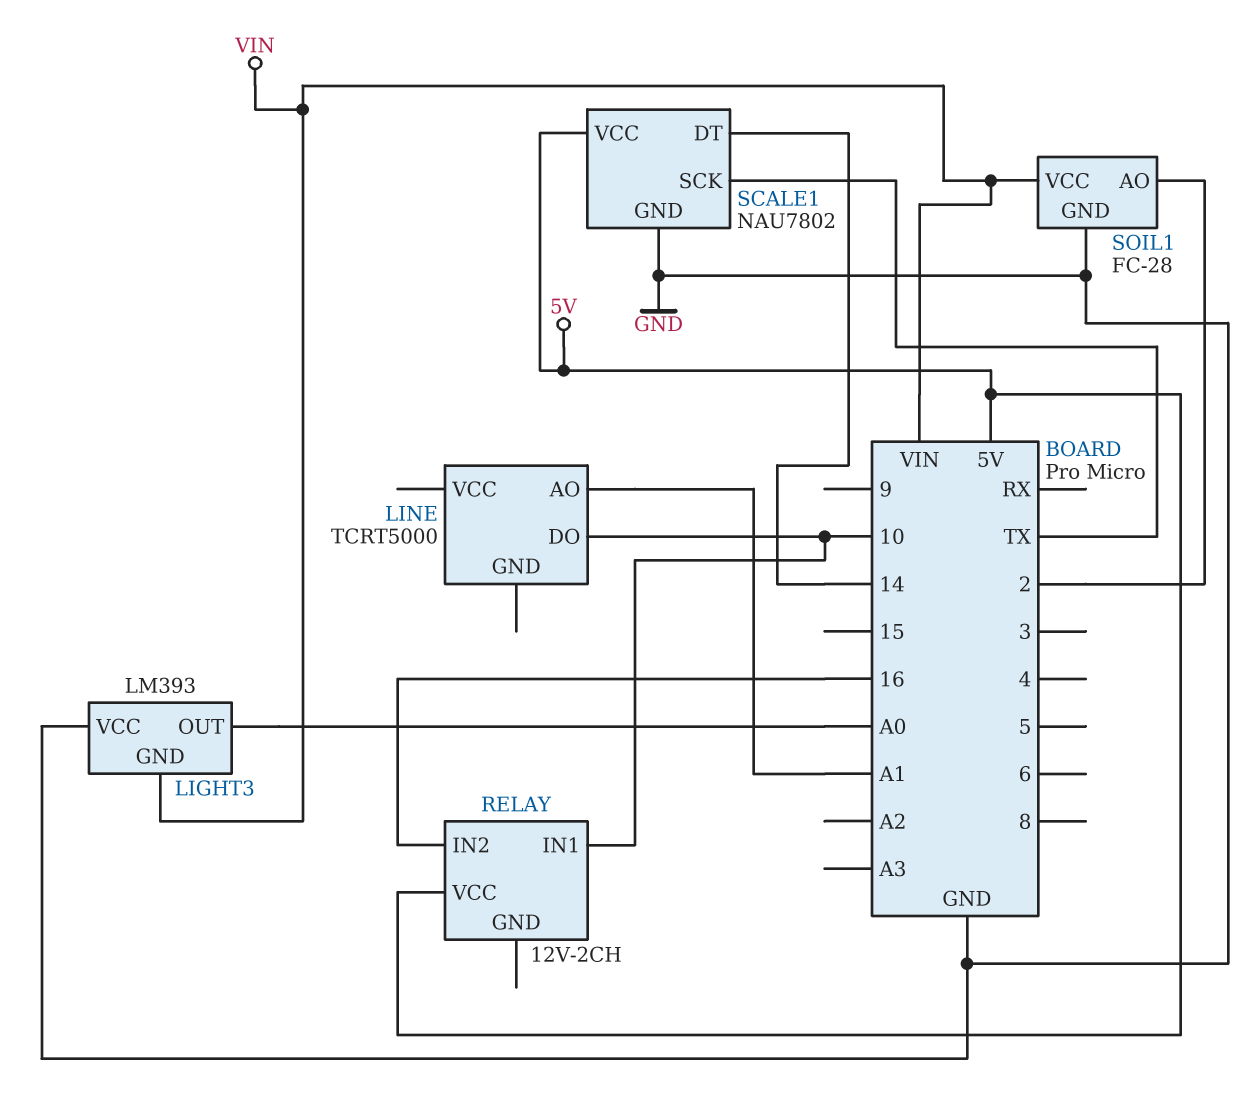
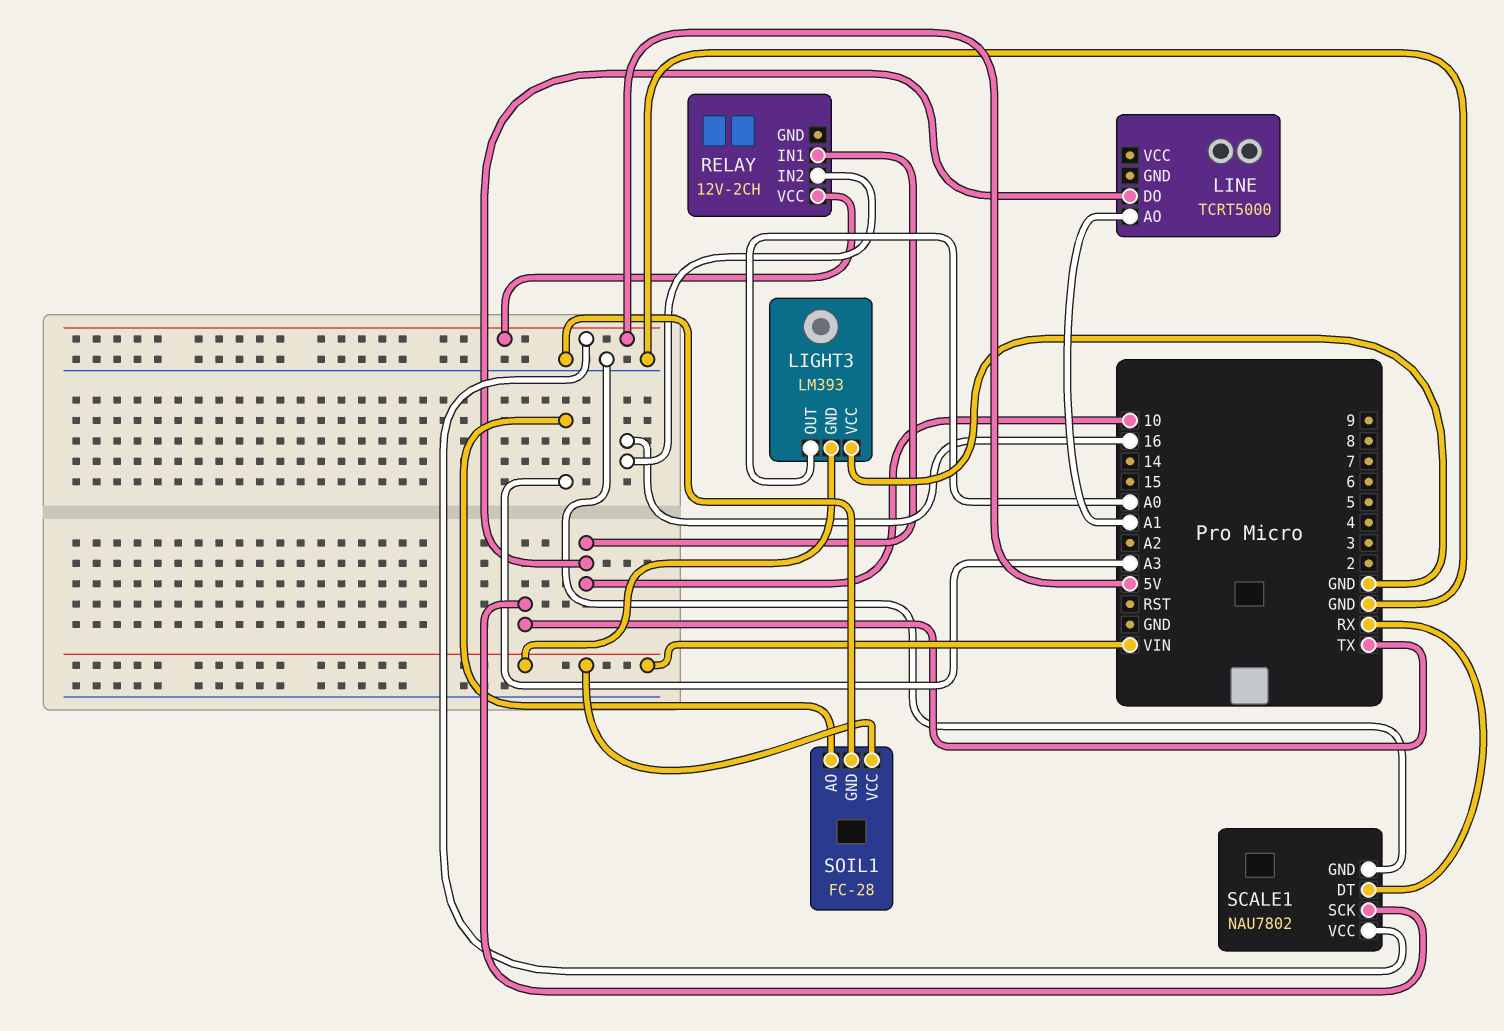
SCALE1 pin DT: 14 -> RX
SOIL1 pin AO: 2 -> A3

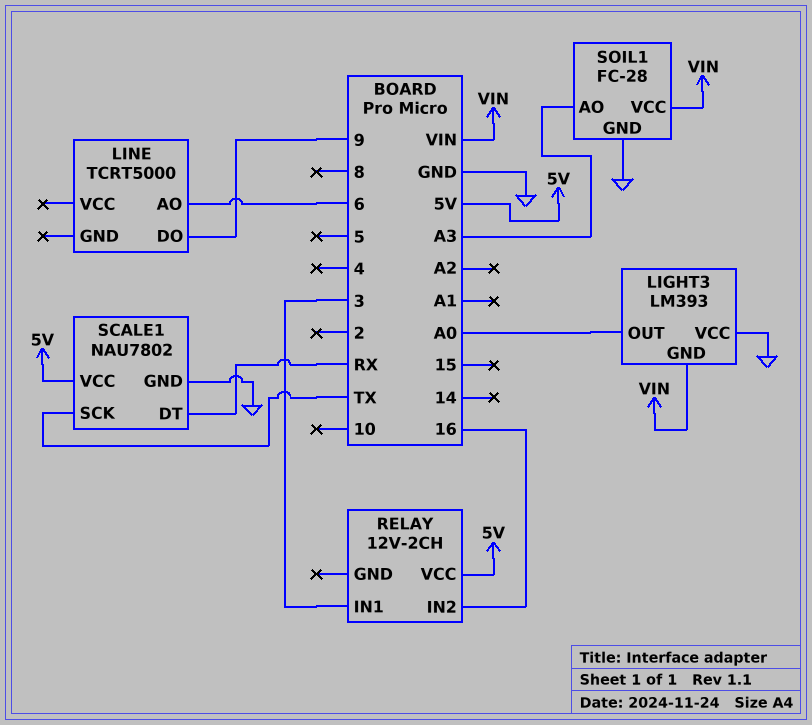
LINE pin AO: A1 -> 6
LINE pin DO: 10 -> 9
RELAY pin IN1: 10 -> 3

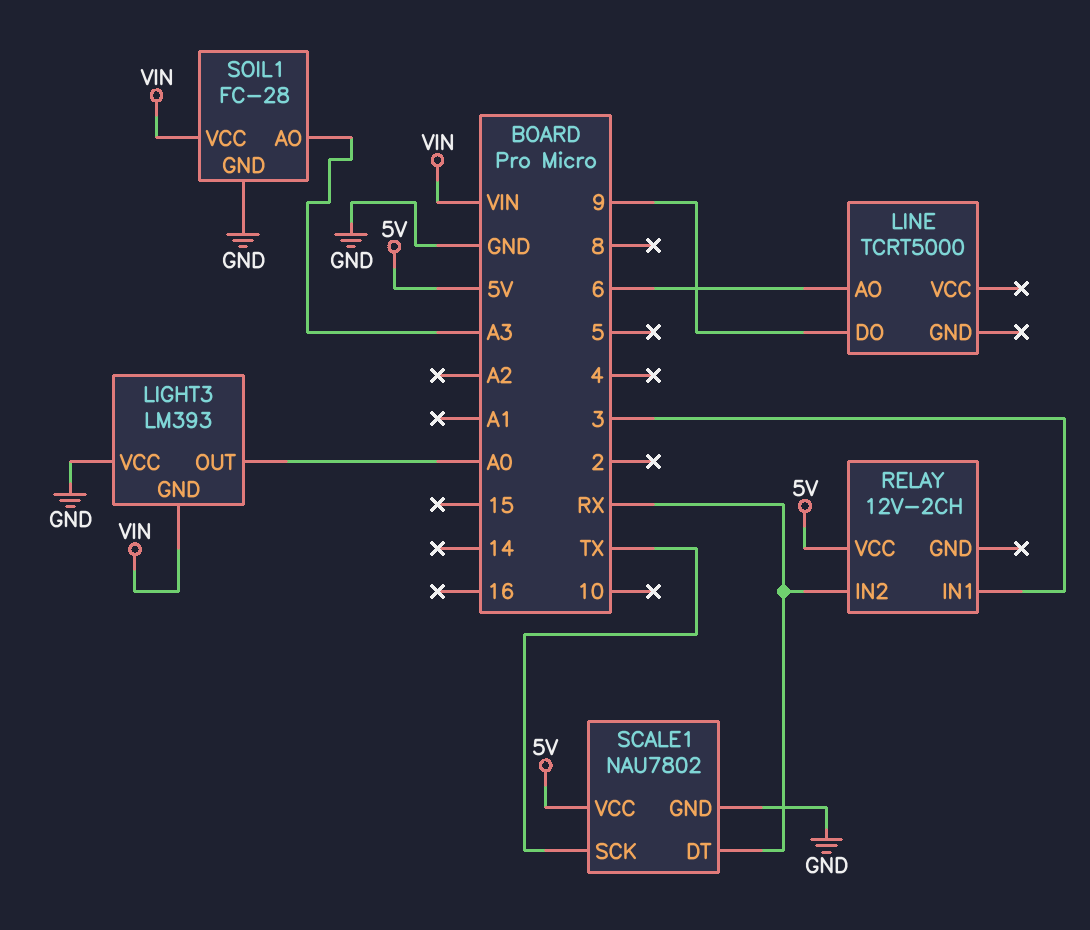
RELAY pin IN2: 16 -> RX

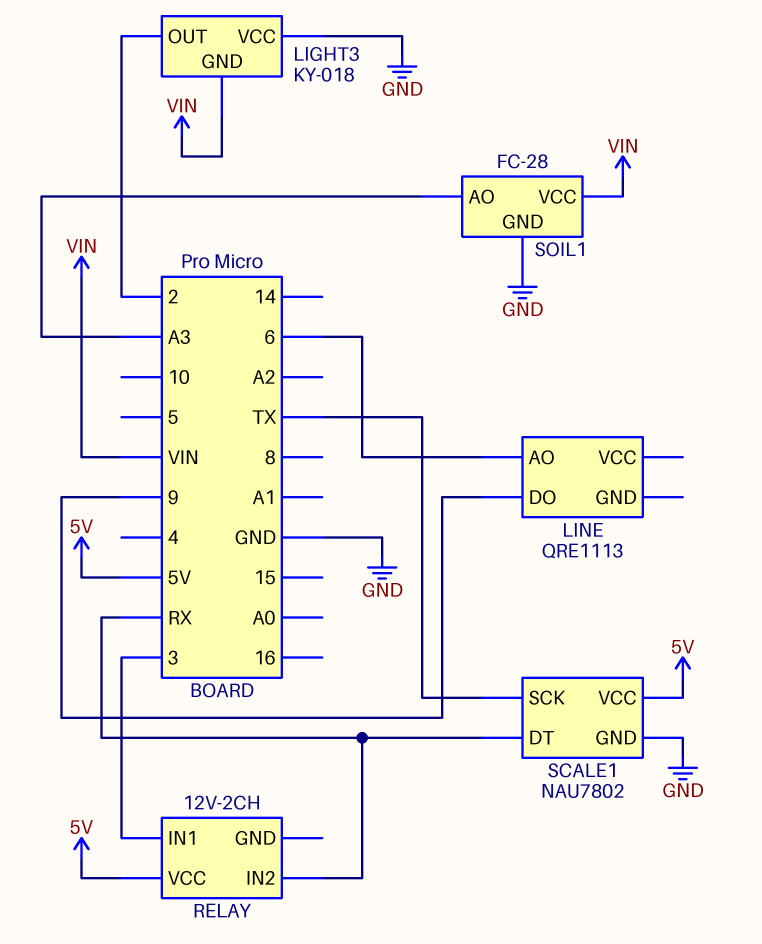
LIGHT3: LM393 -> KY-018
LIGHT3 pin OUT: A0 -> 2
LINE: TCRT5000 -> QRE1113

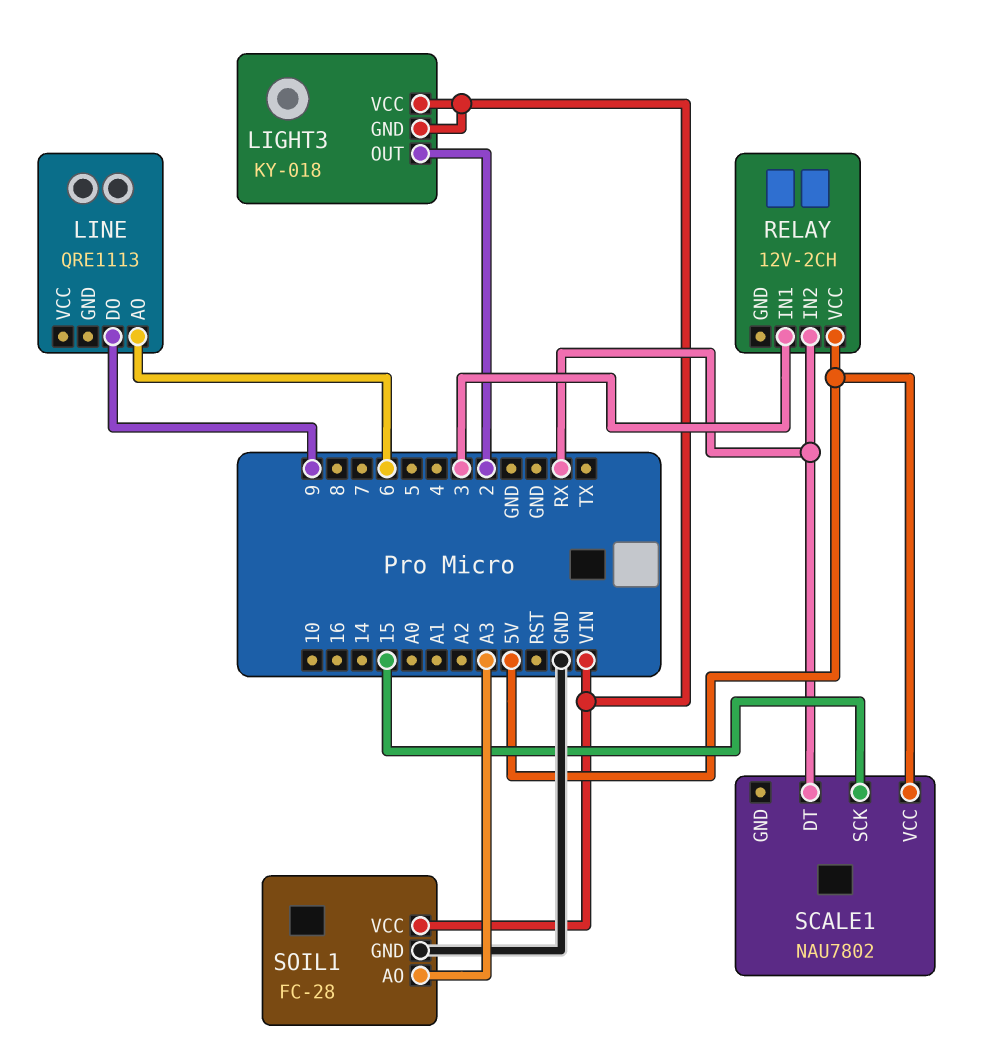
LIGHT3 pin VCC: GND -> VIN
SCALE1 pin GND: GND -> none
SCALE1 pin SCK: TX -> 15

